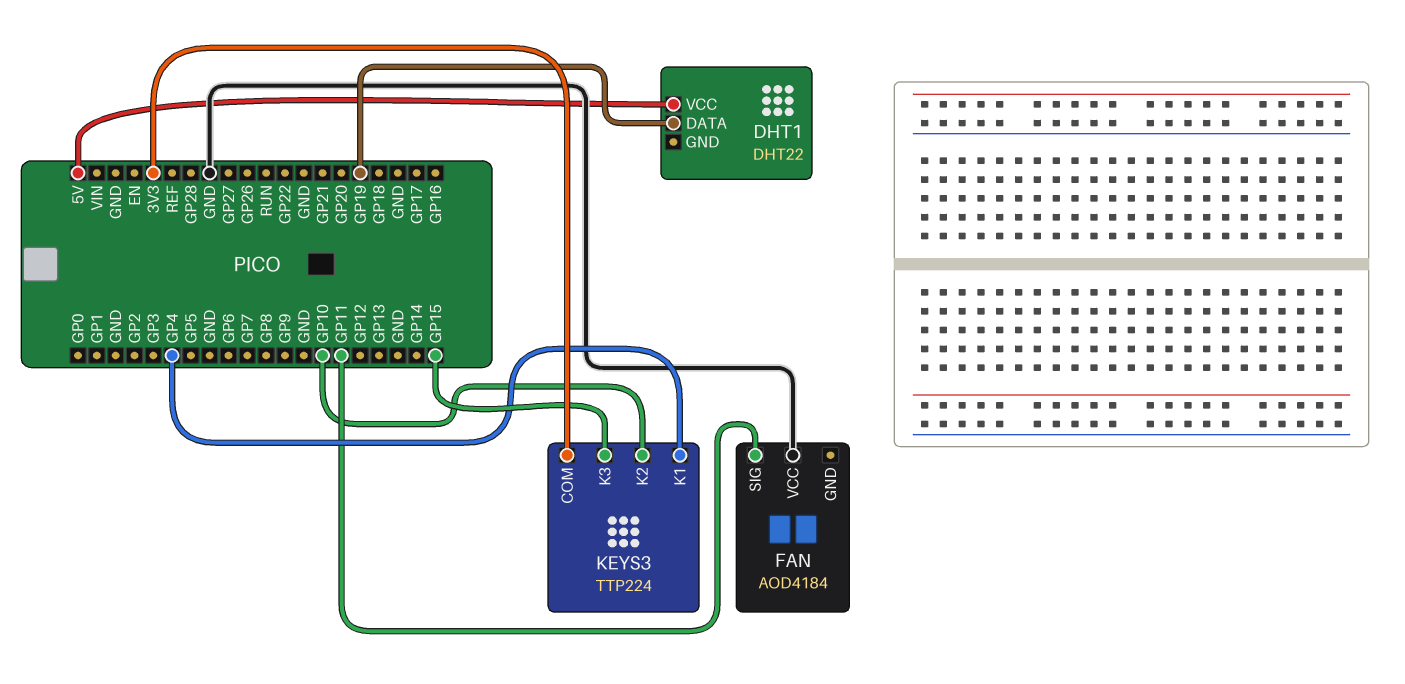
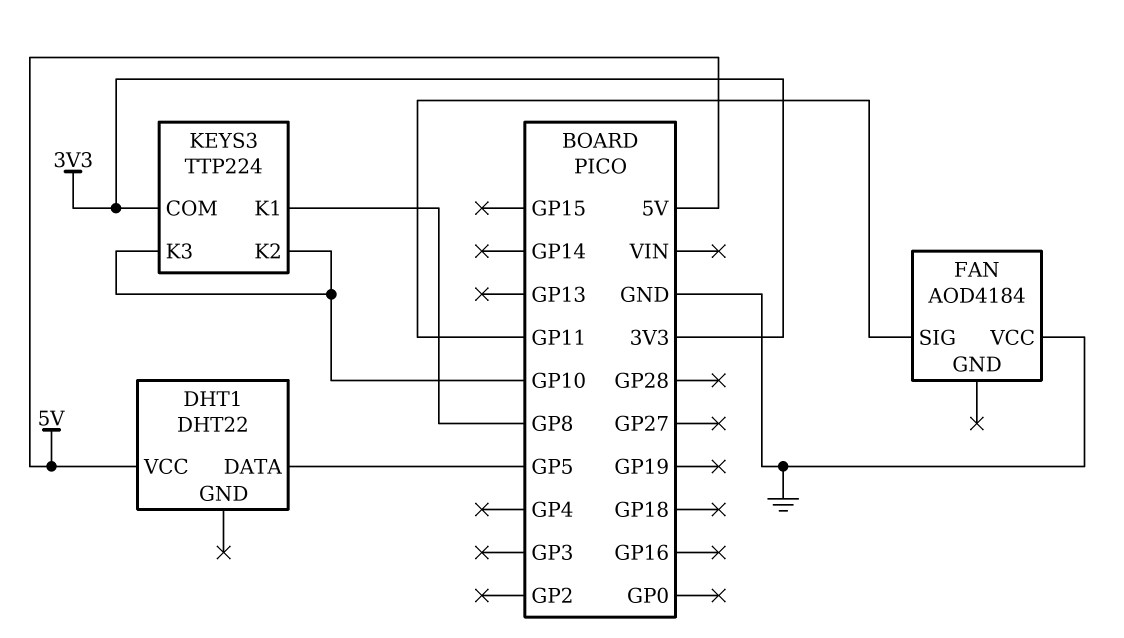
DHT1 pin DATA: GP19 -> GP5
KEYS3 pin K1: GP4 -> GP8
KEYS3 pin K3: GP15 -> GP10

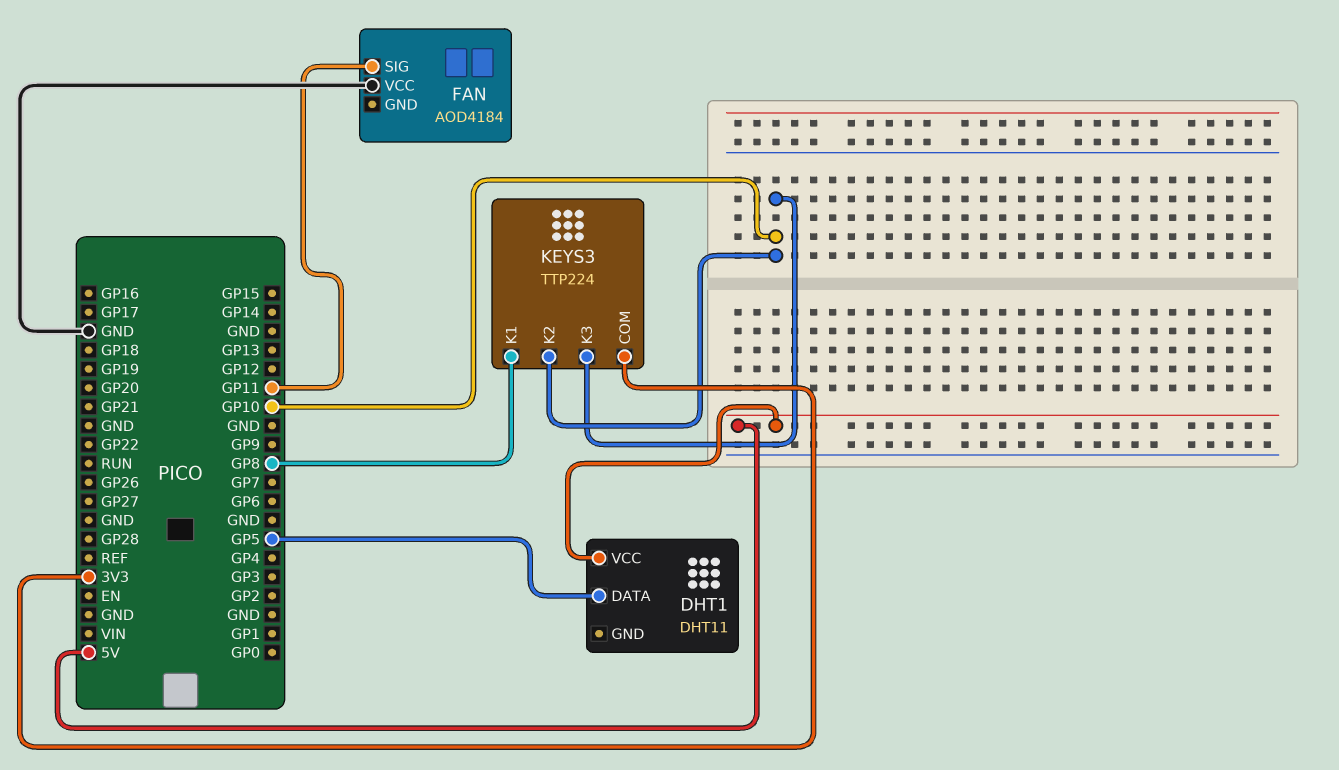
DHT1: DHT22 -> DHT11

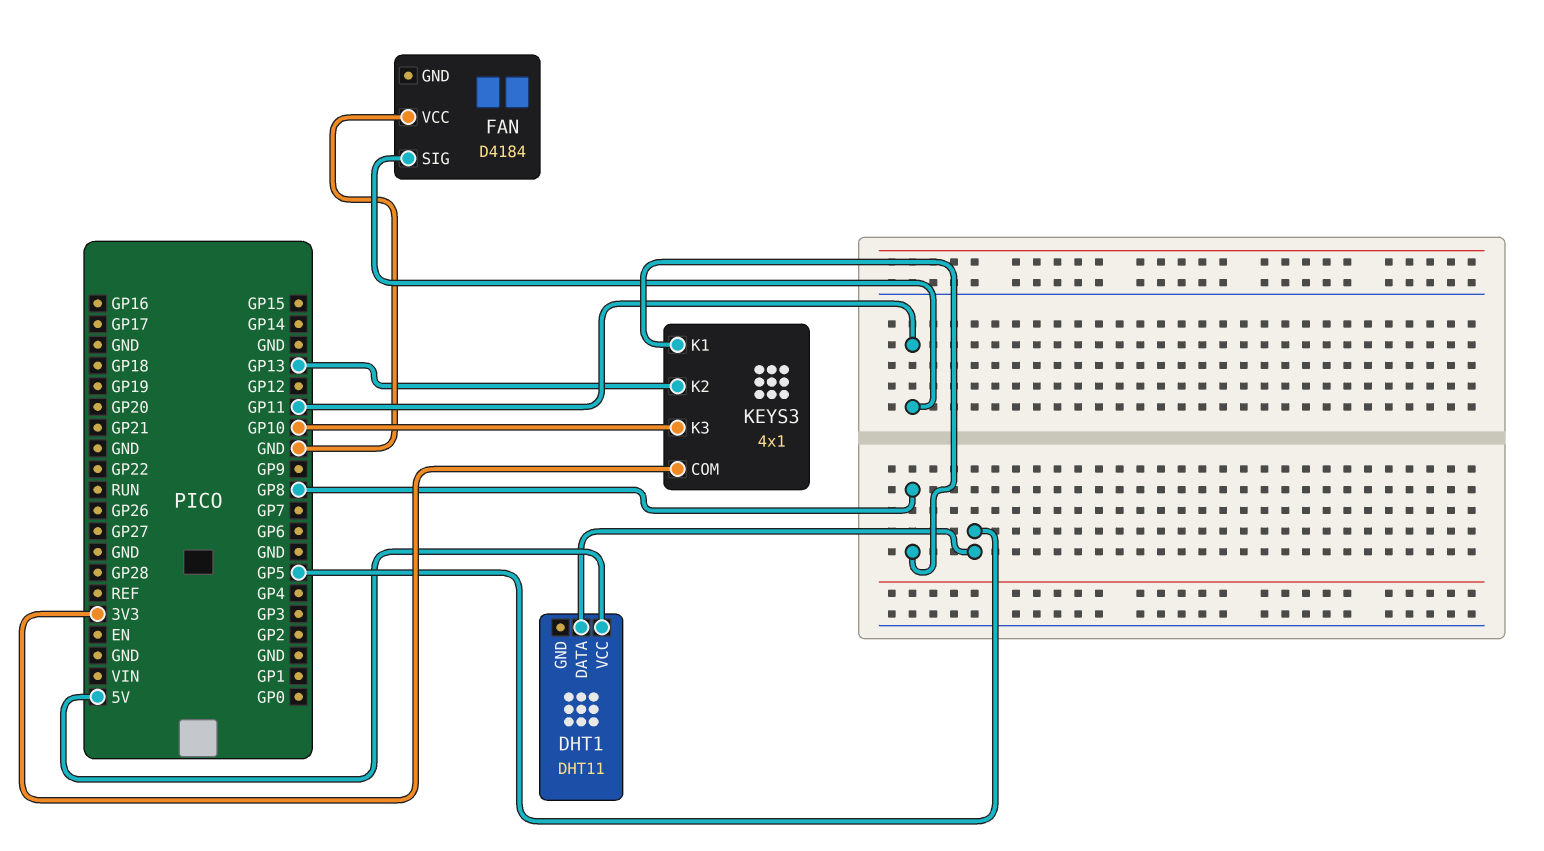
FAN: AOD4184 -> D4184
KEYS3: TTP224 -> 4x1
KEYS3 pin K2: GP10 -> GP13

